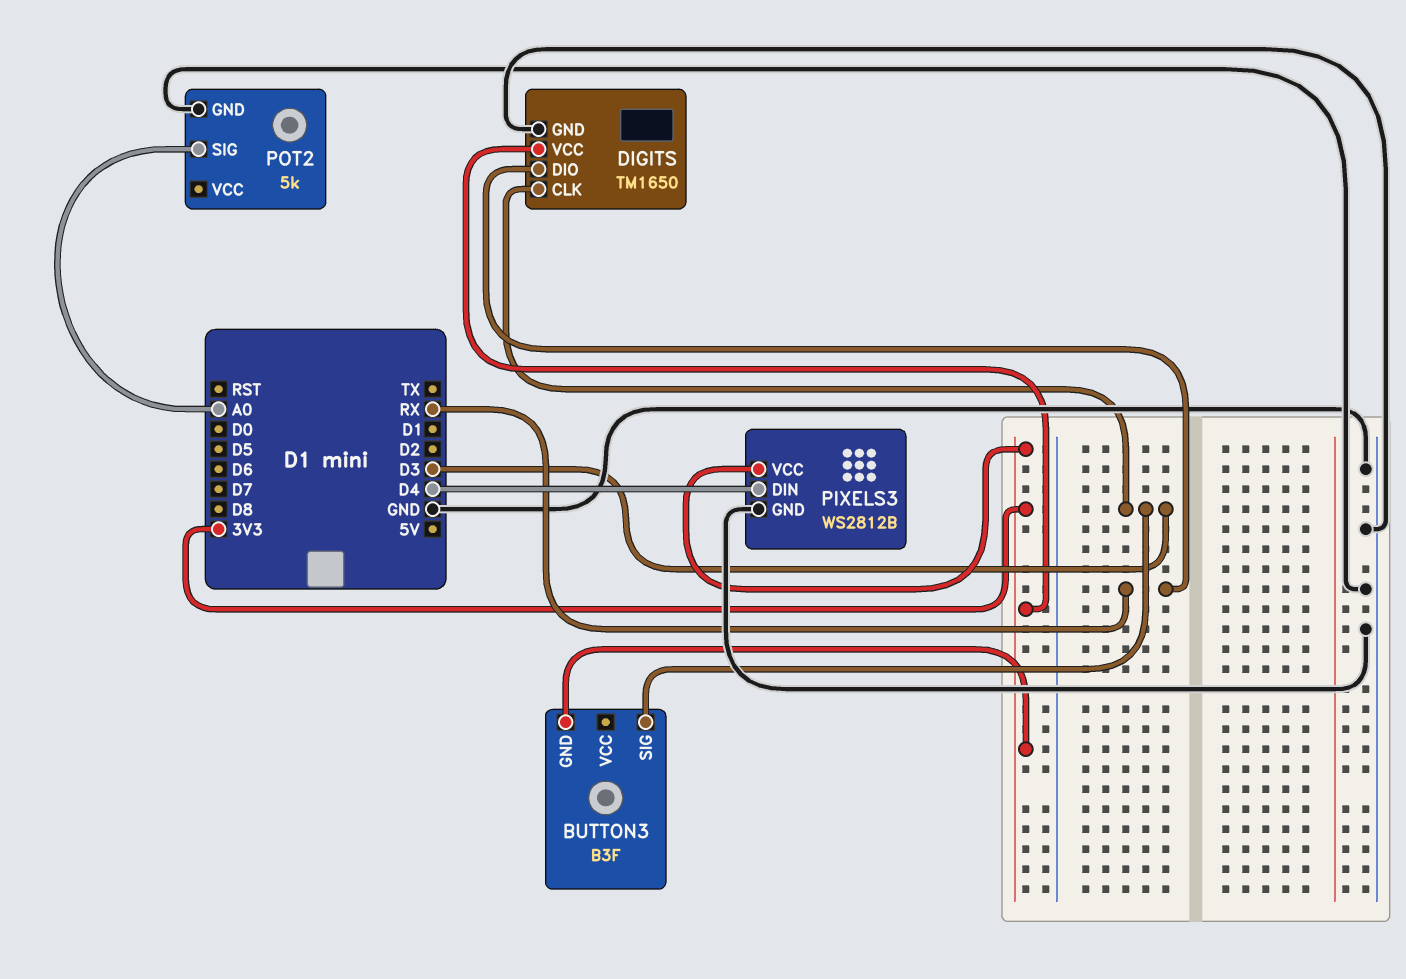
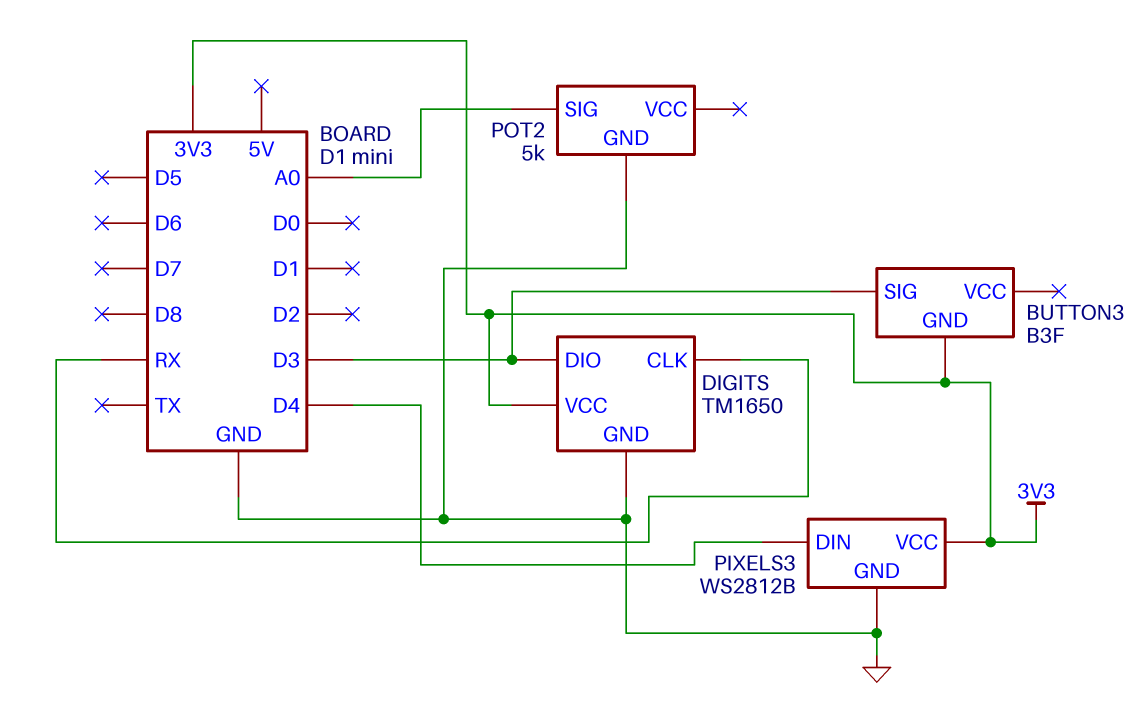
DIGITS pin CLK: D3 -> RX
DIGITS pin DIO: RX -> D3

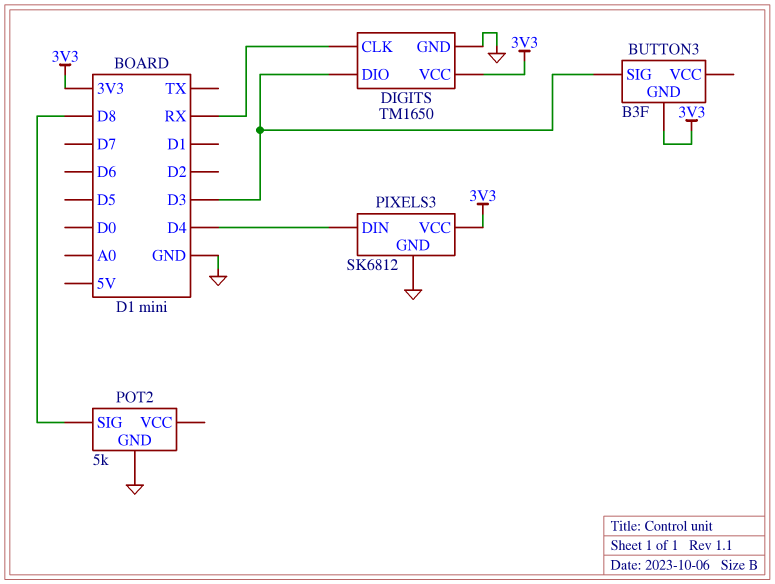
PIXELS3: WS2812B -> SK6812
POT2 pin SIG: A0 -> D8

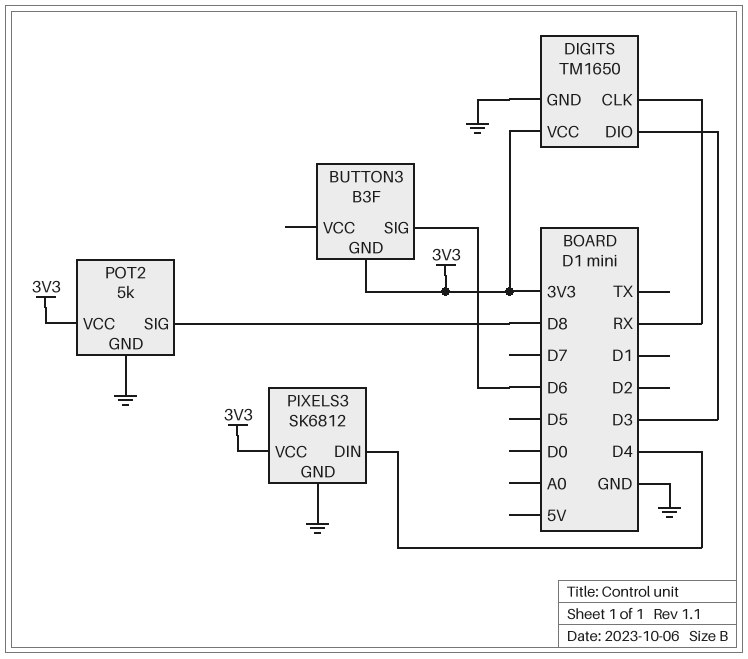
BUTTON3 pin SIG: D3 -> D6
POT2 pin VCC: none -> 3V3

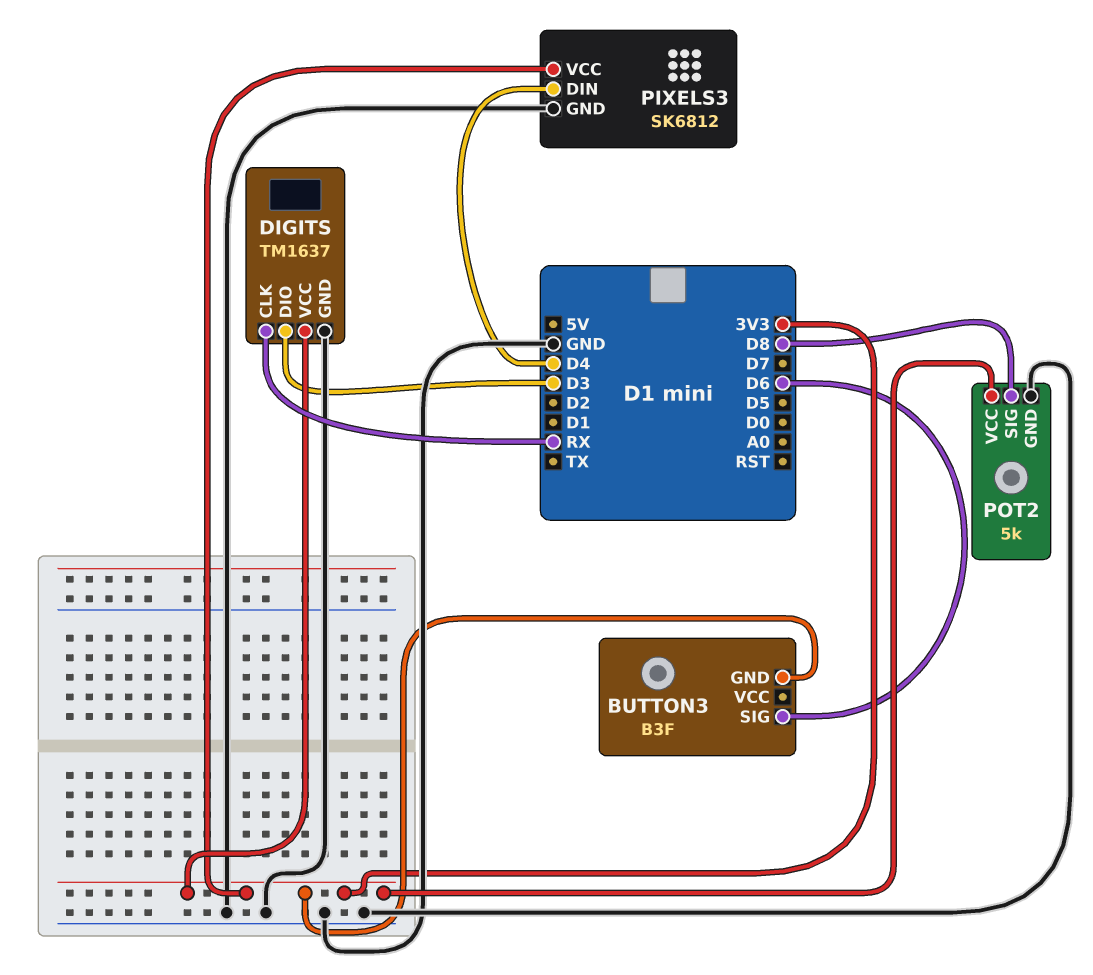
DIGITS: TM1650 -> TM1637

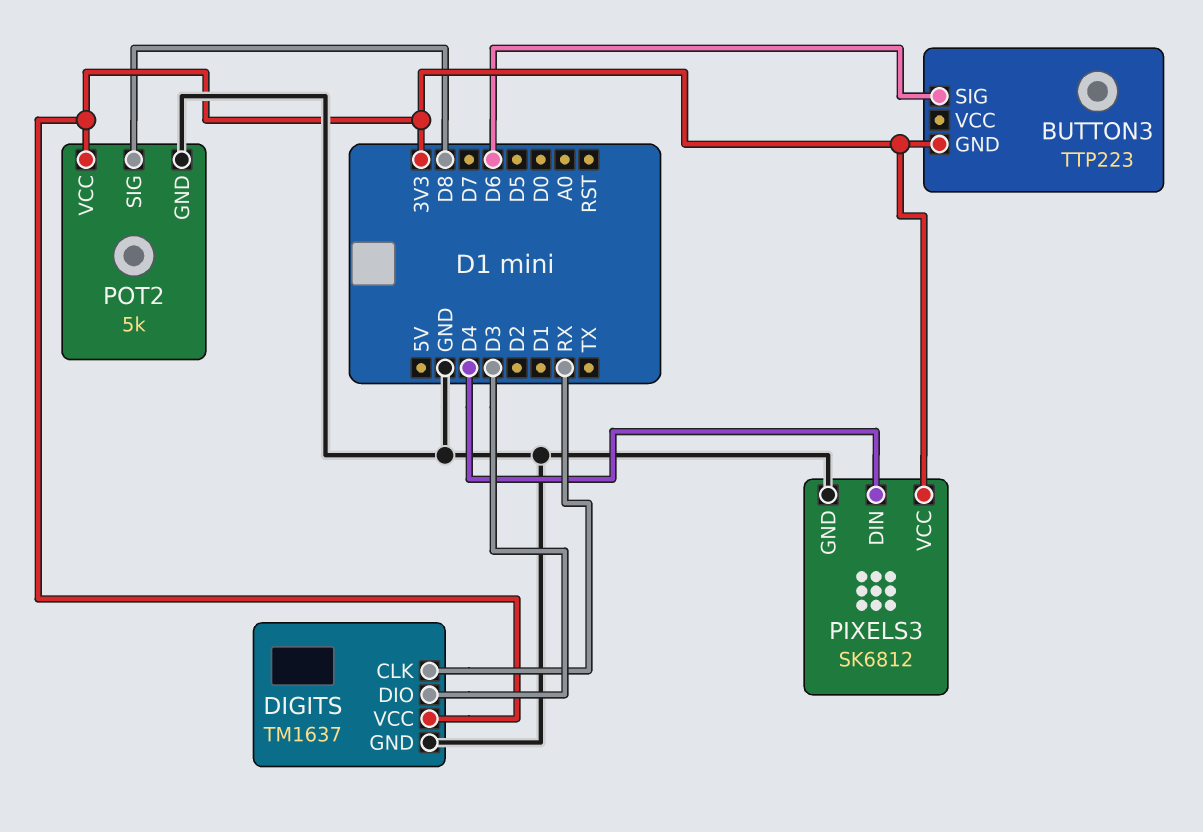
BUTTON3: B3F -> TTP223

